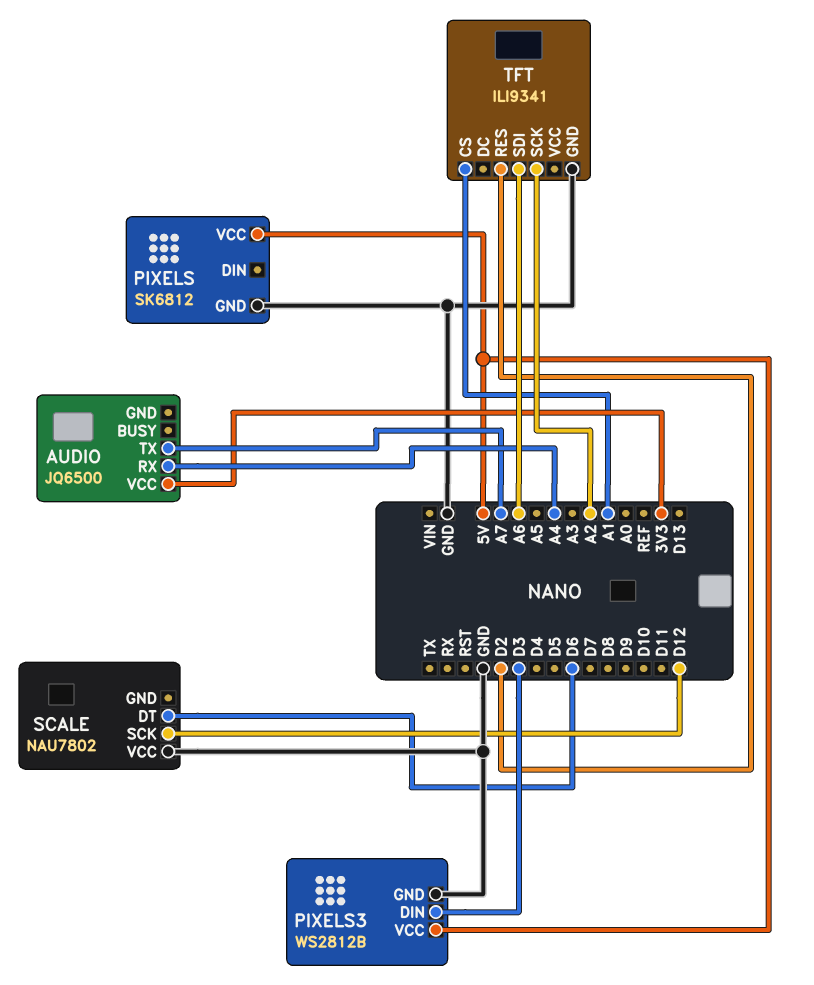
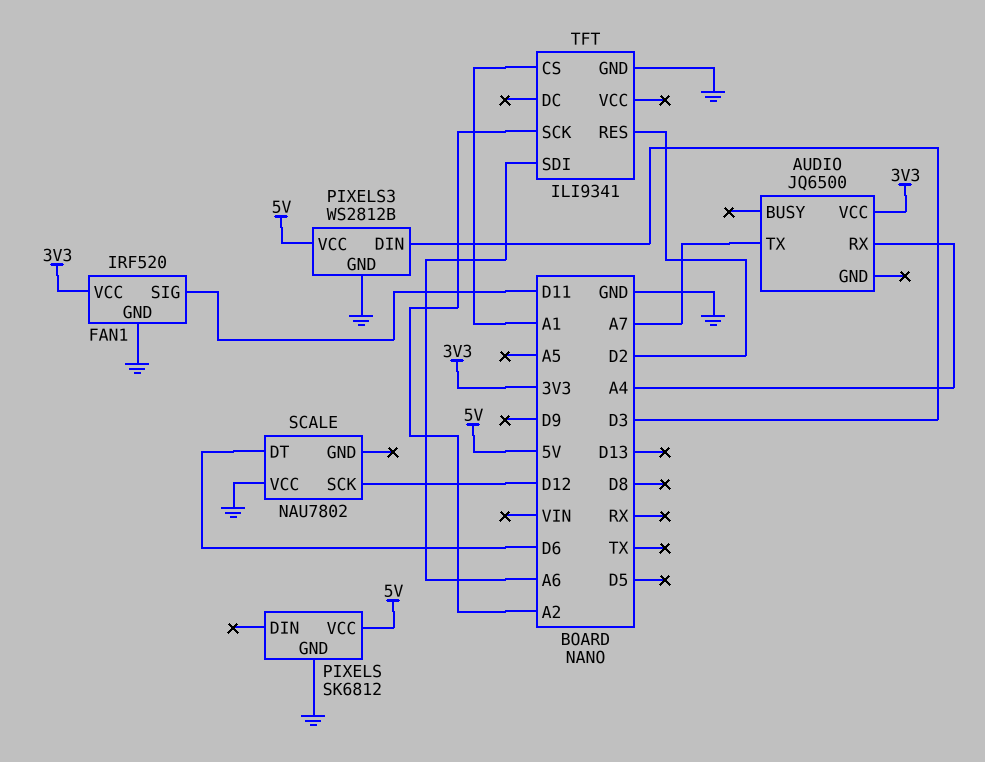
FAN1: none -> IRF520
FAN1 pin GND: none -> GND
FAN1 pin SIG: none -> D11
FAN1 pin VCC: none -> 3V3

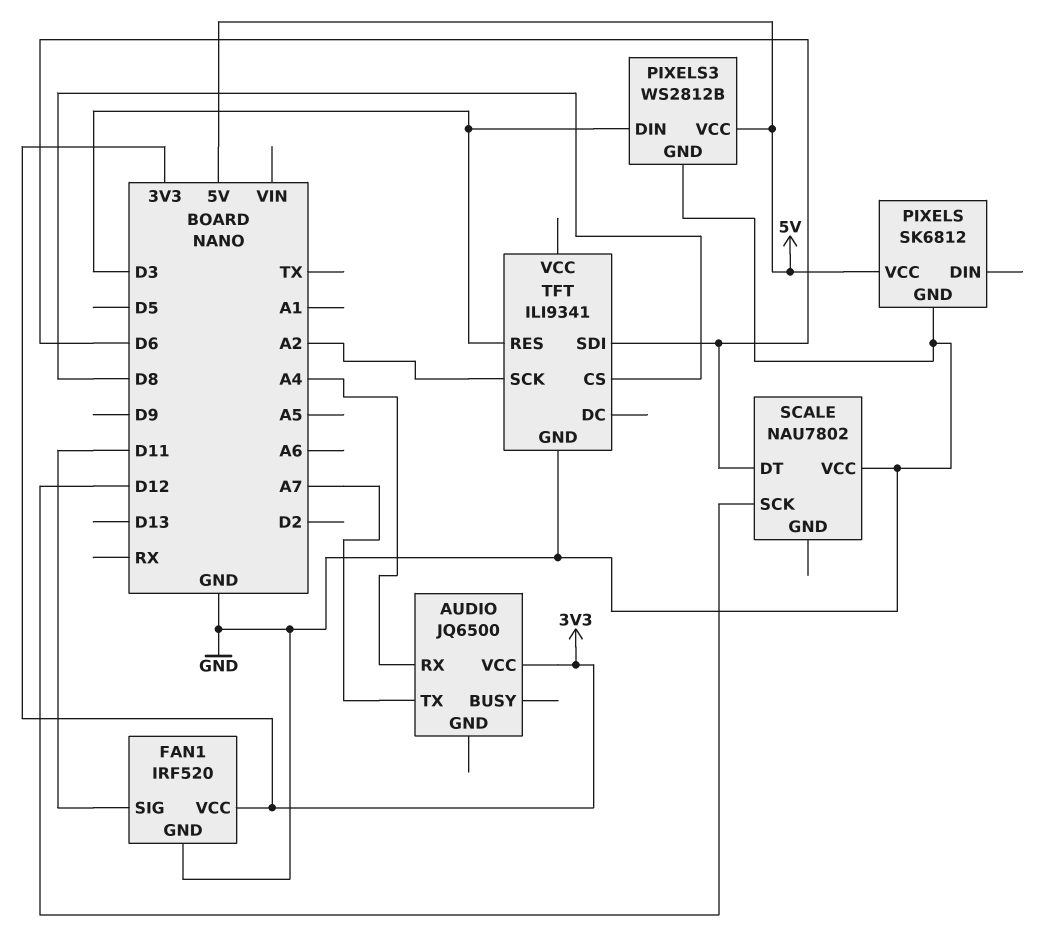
TFT pin CS: A1 -> D8
TFT pin RES: D2 -> D3
TFT pin SDI: A6 -> D6

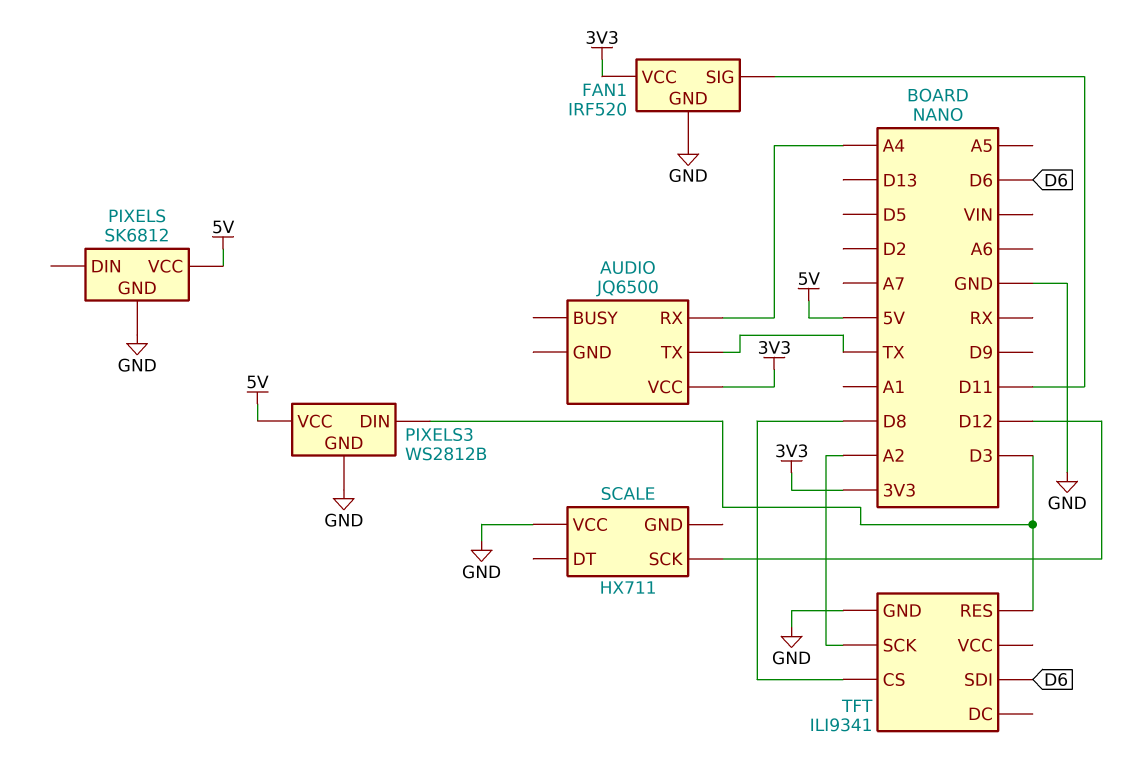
AUDIO pin TX: A7 -> TX
SCALE: NAU7802 -> HX711
SCALE pin DT: D6 -> none

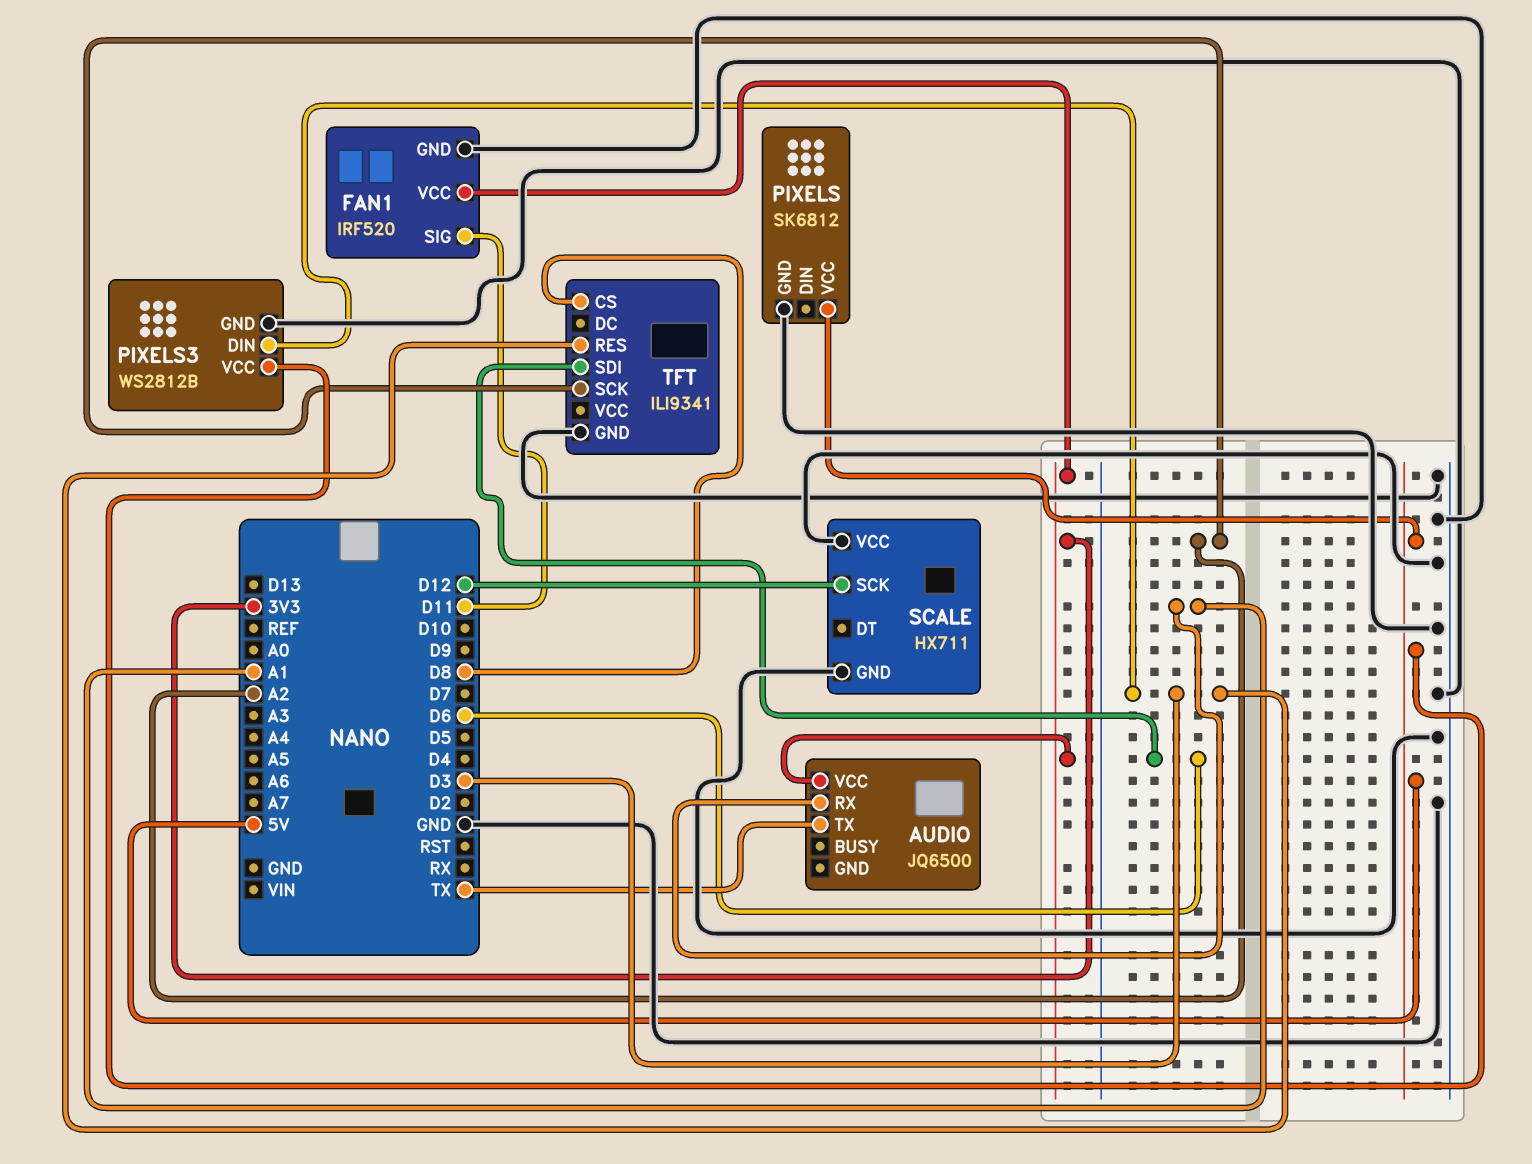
AUDIO pin RX: A4 -> A1
SCALE pin GND: none -> GND

